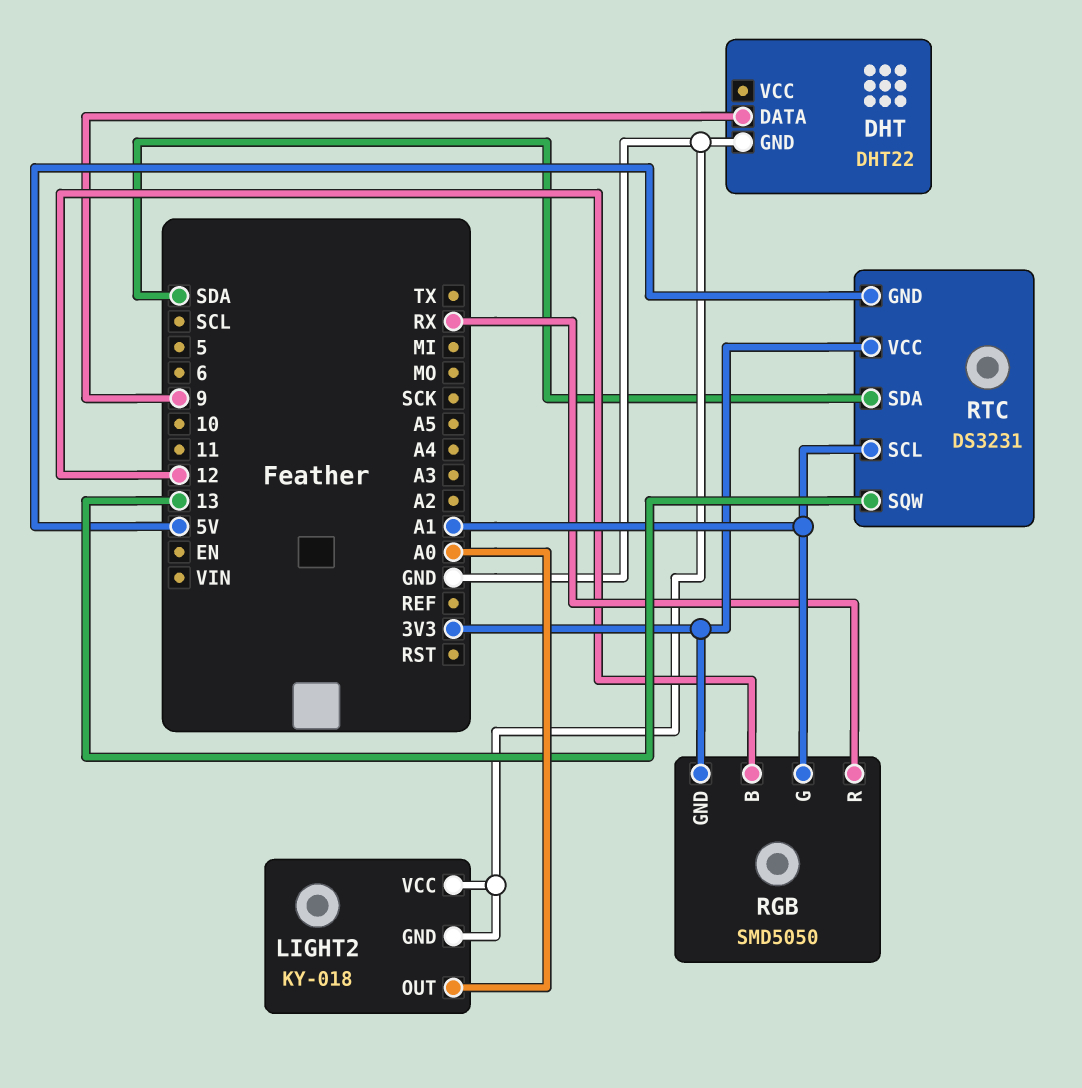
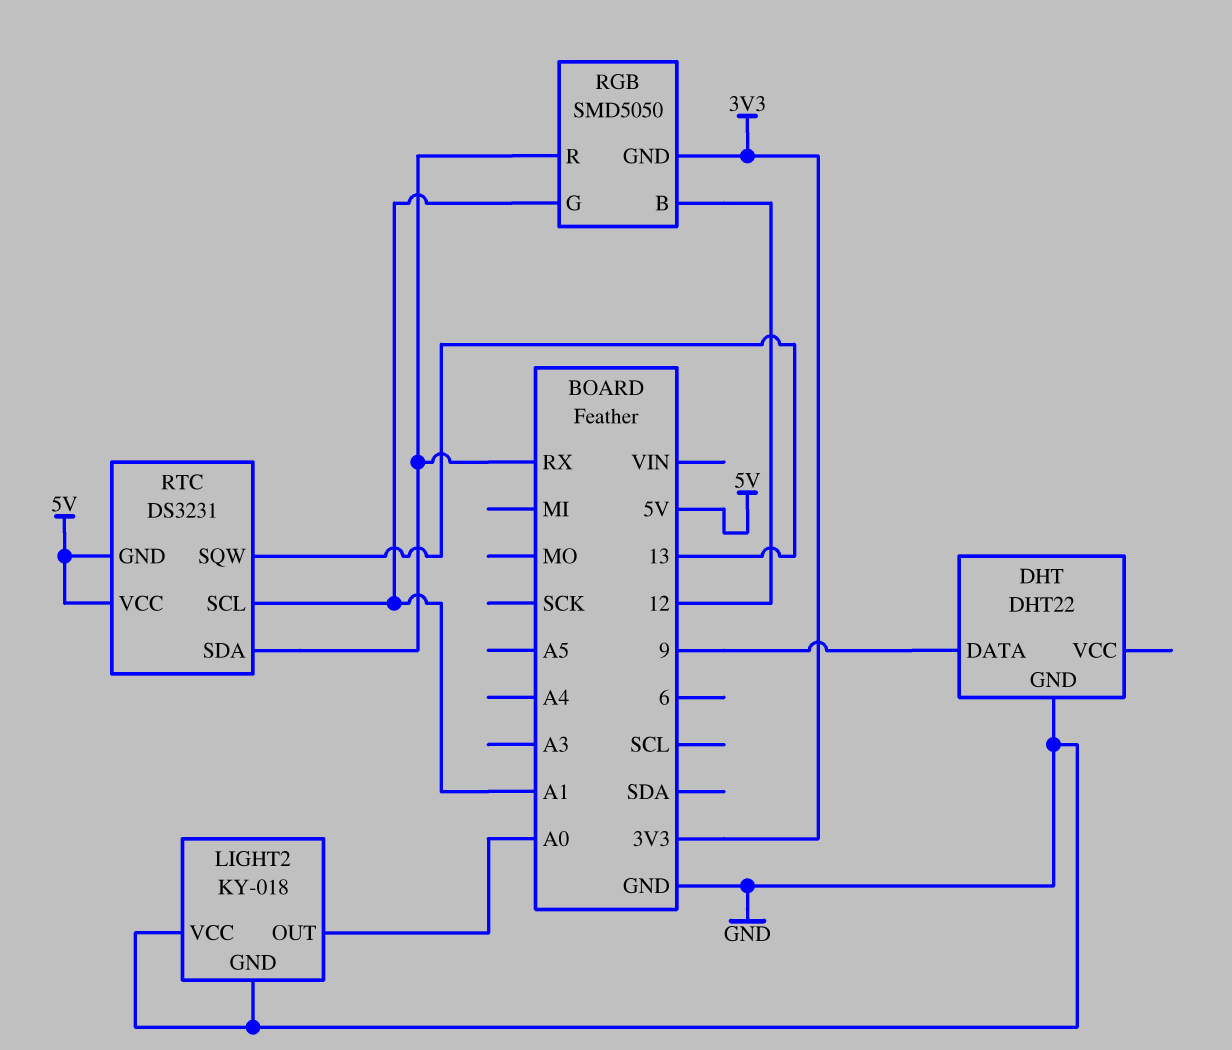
RTC pin SDA: SDA -> RX
RTC pin VCC: 3V3 -> 5V

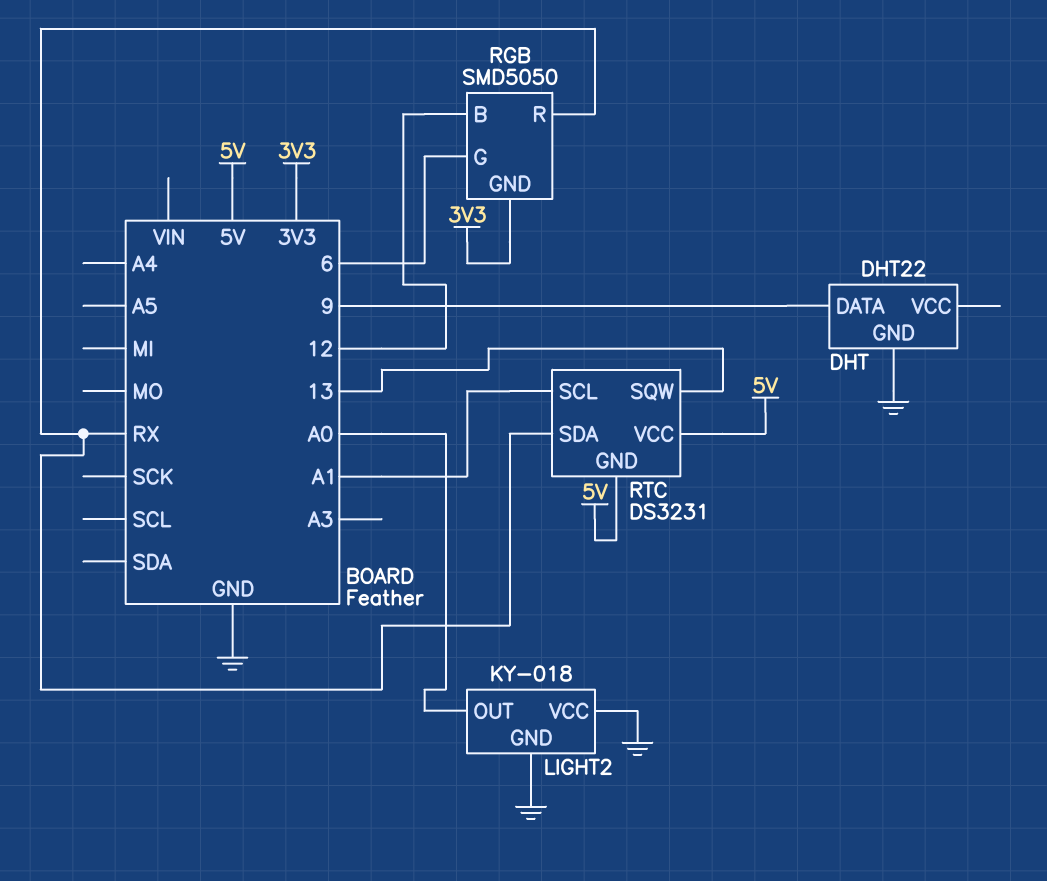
RGB pin G: A1 -> 6

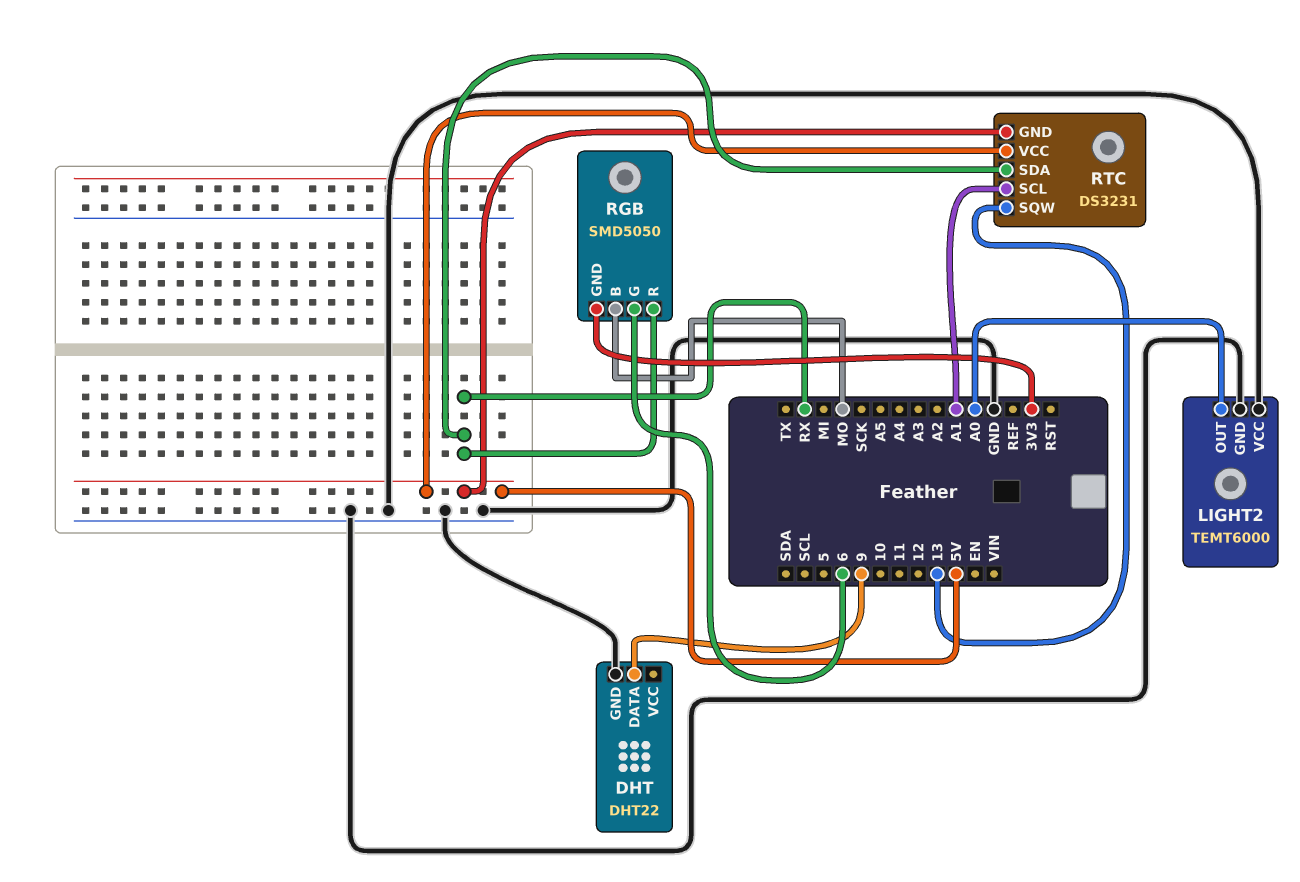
LIGHT2: KY-018 -> TEMT6000
RGB pin B: 12 -> MO

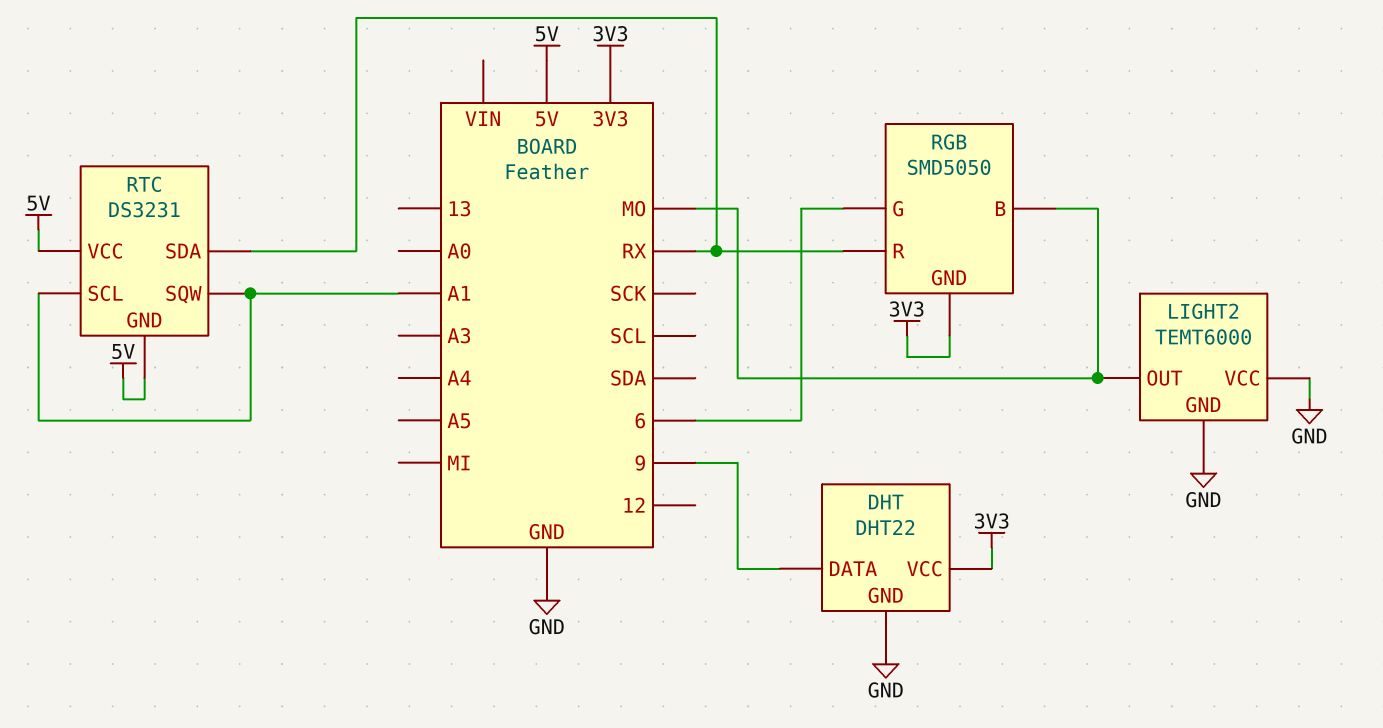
DHT pin VCC: none -> 3V3
LIGHT2 pin OUT: A0 -> MO
RTC pin SQW: 13 -> A1

